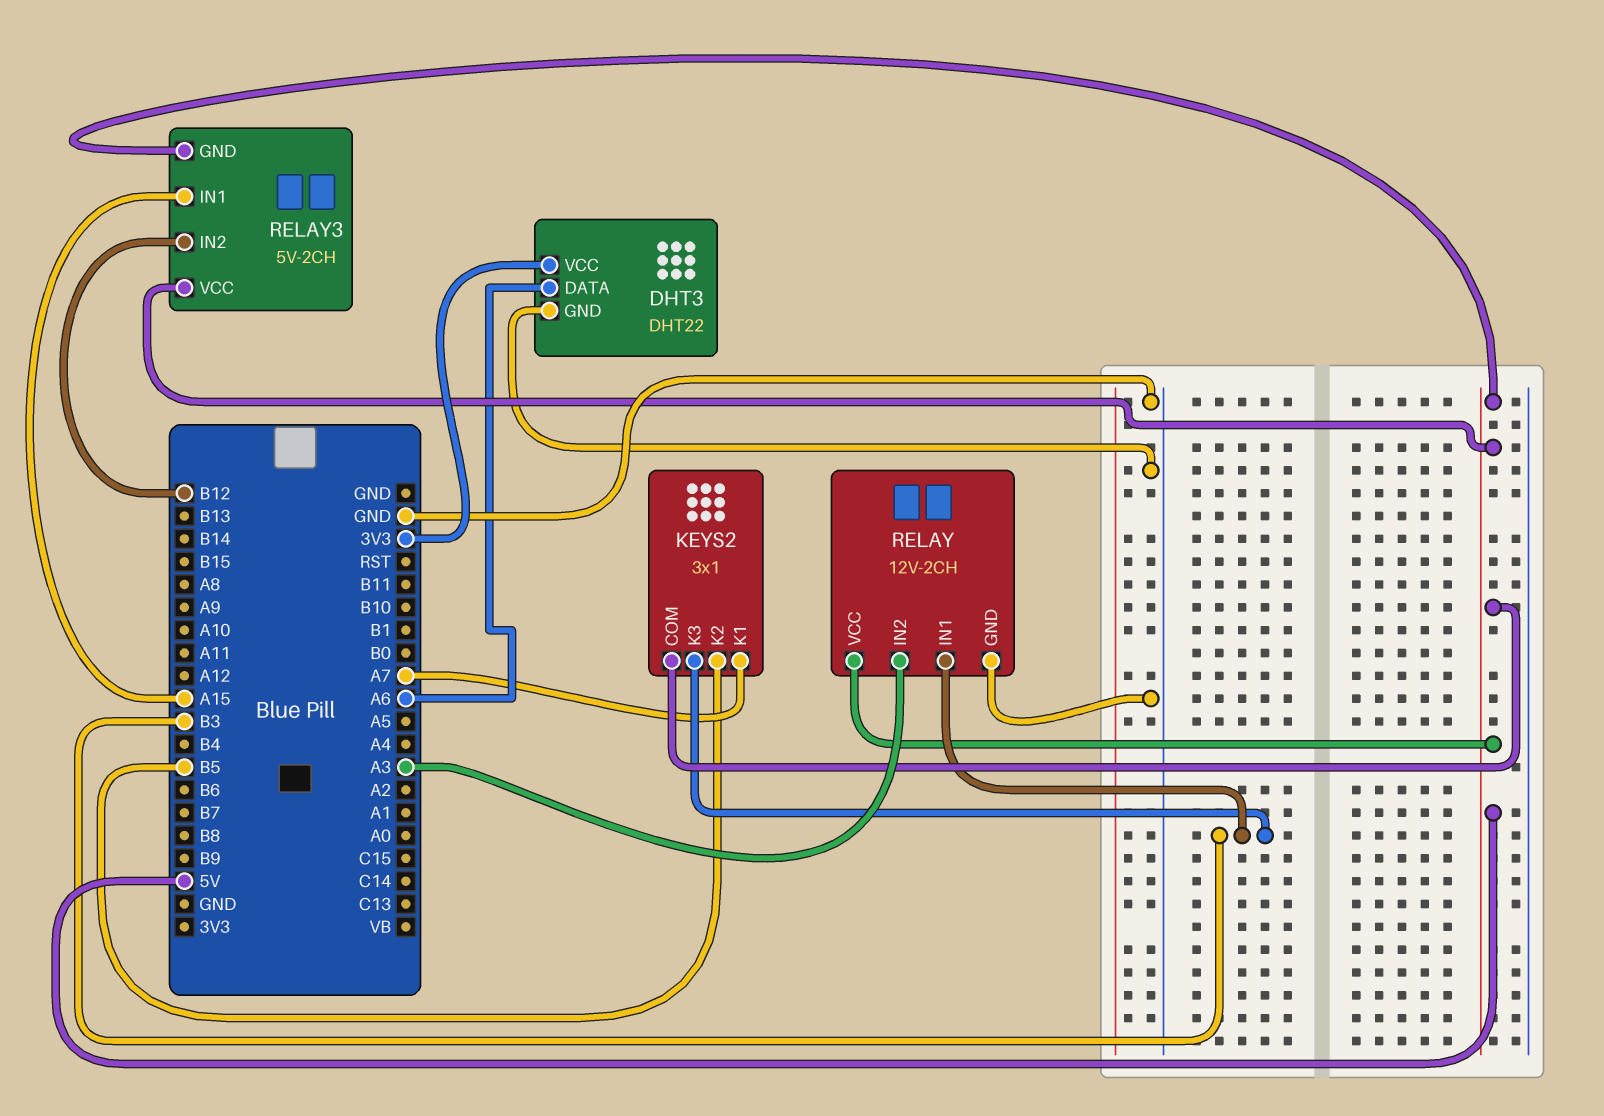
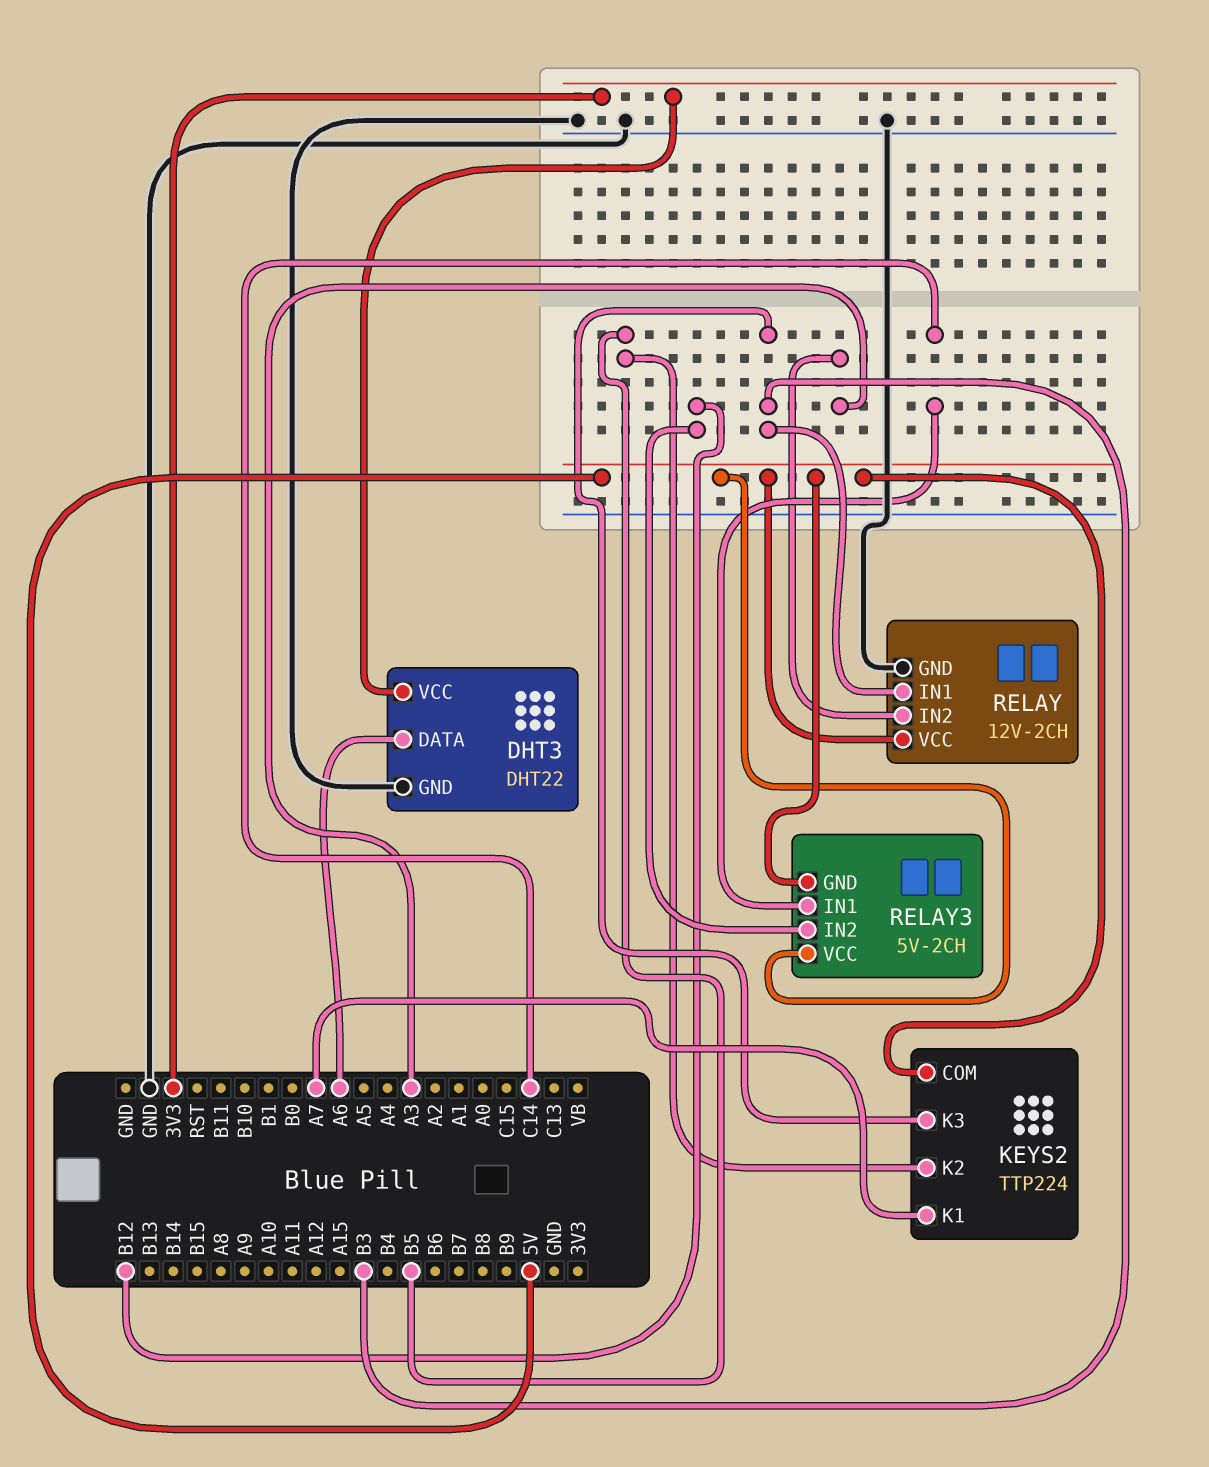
KEYS2: 3x1 -> TTP224
RELAY3 pin IN1: A15 -> C14

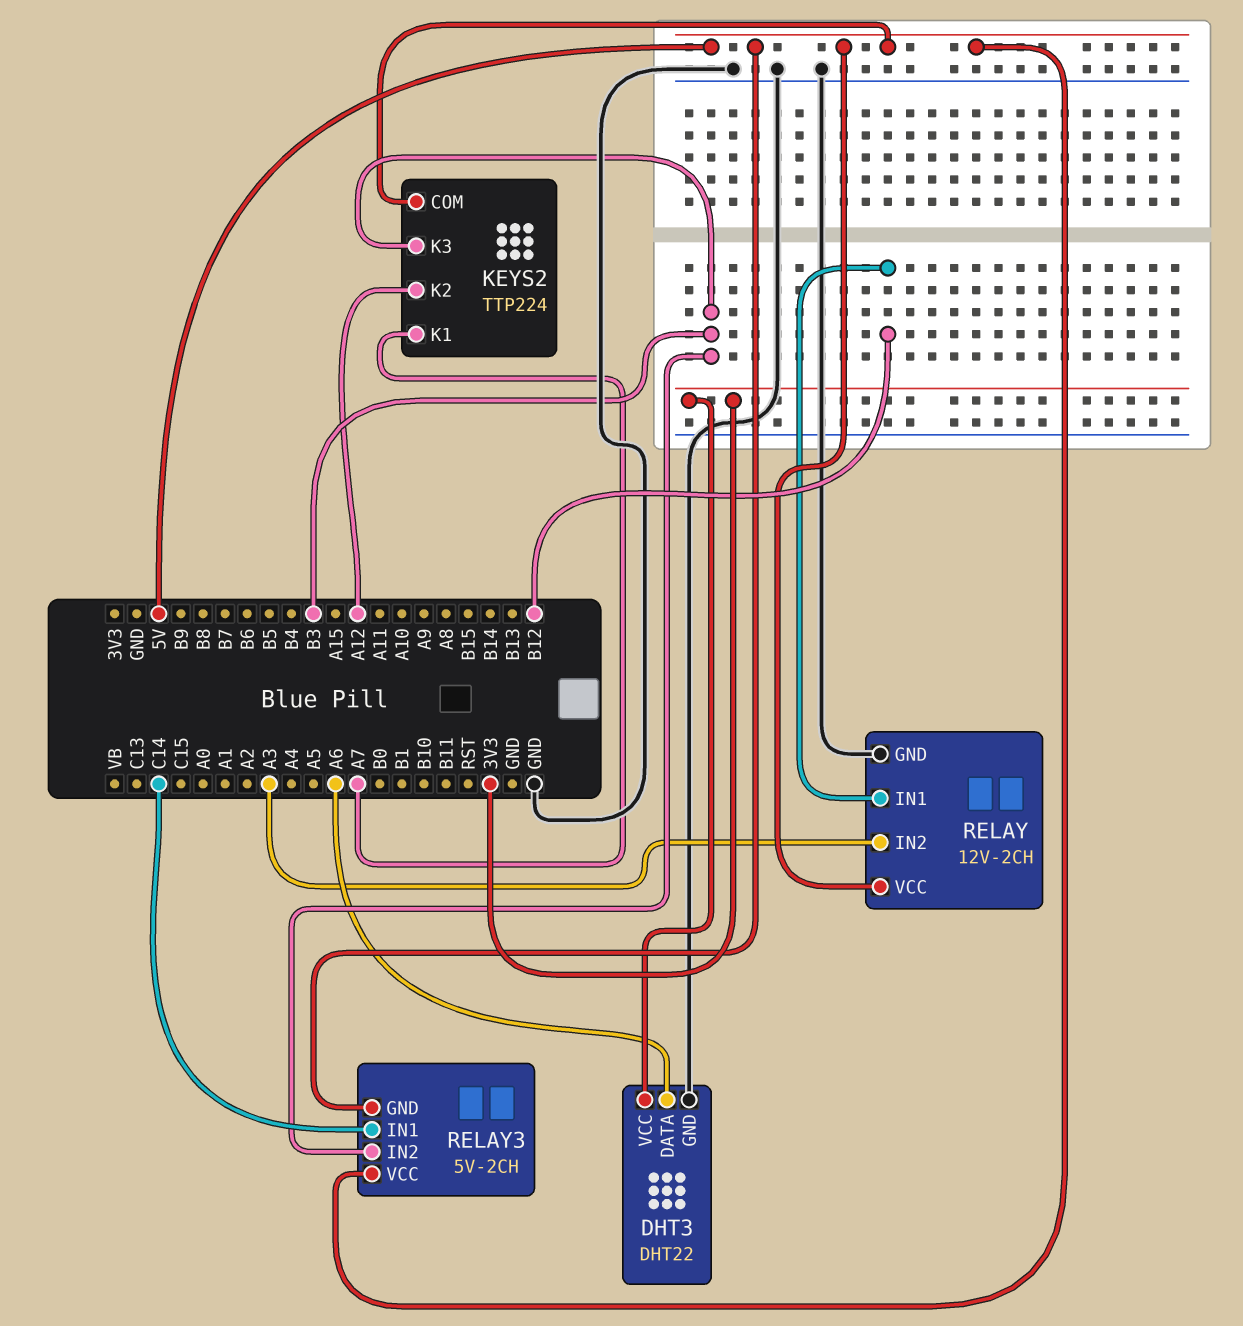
KEYS2 pin K2: B5 -> A12
RELAY pin IN1: B3 -> B12
RELAY3 pin IN2: B12 -> B3

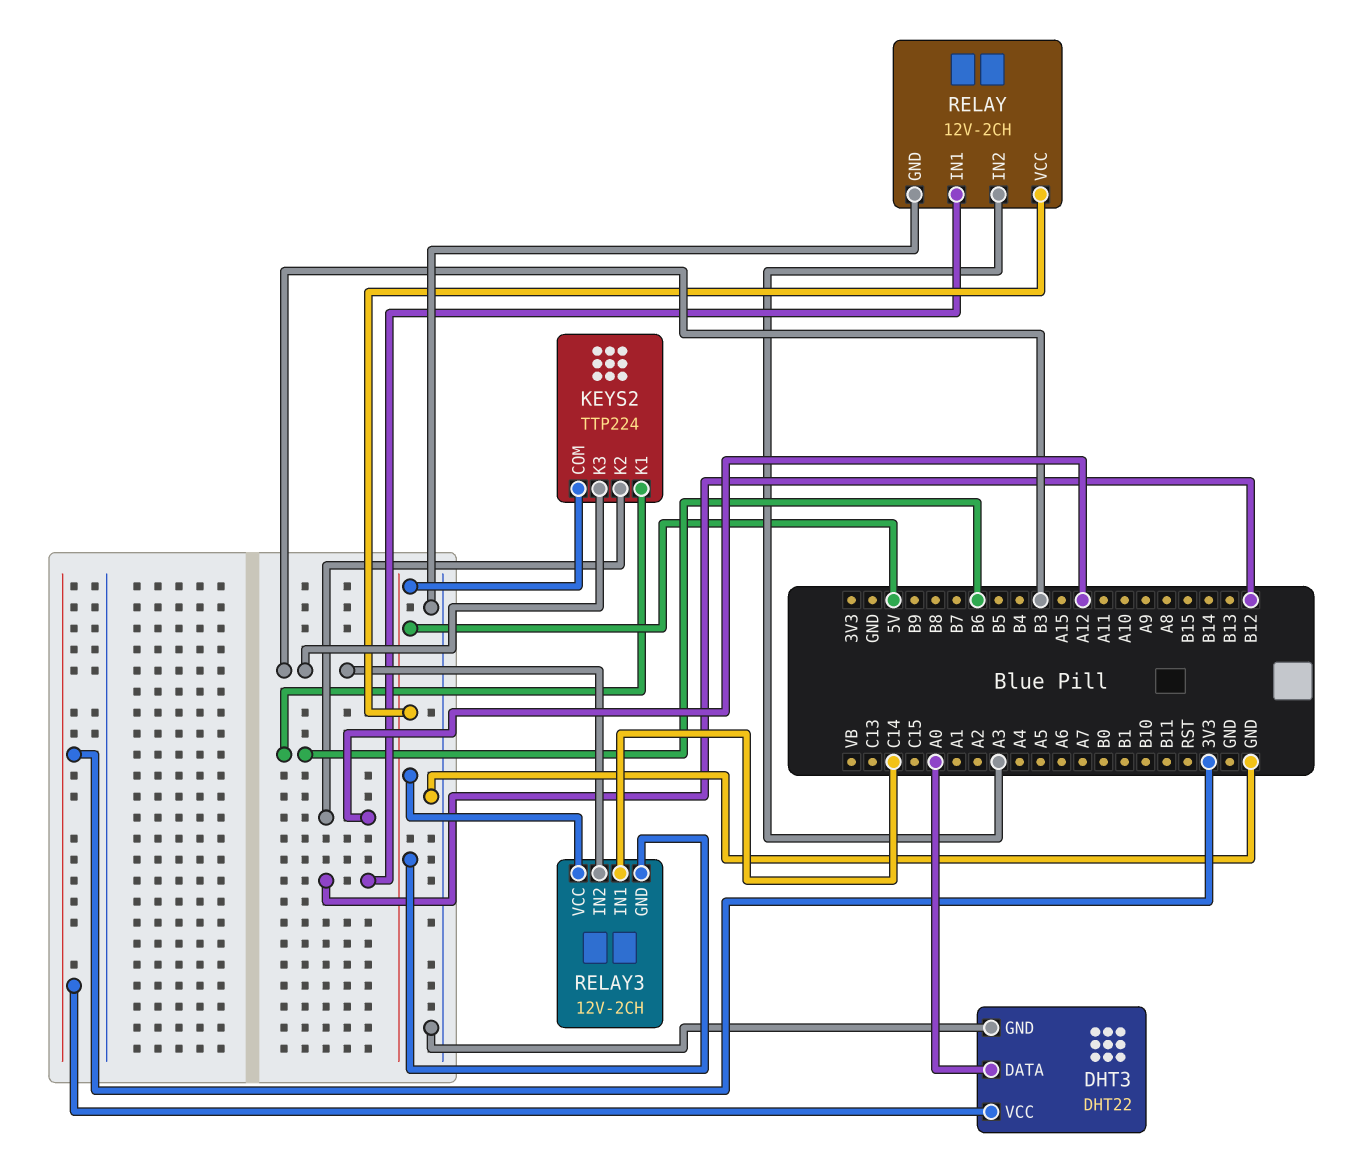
DHT3 pin DATA: A6 -> A0
KEYS2 pin K1: A7 -> B6
RELAY3: 5V-2CH -> 12V-2CH

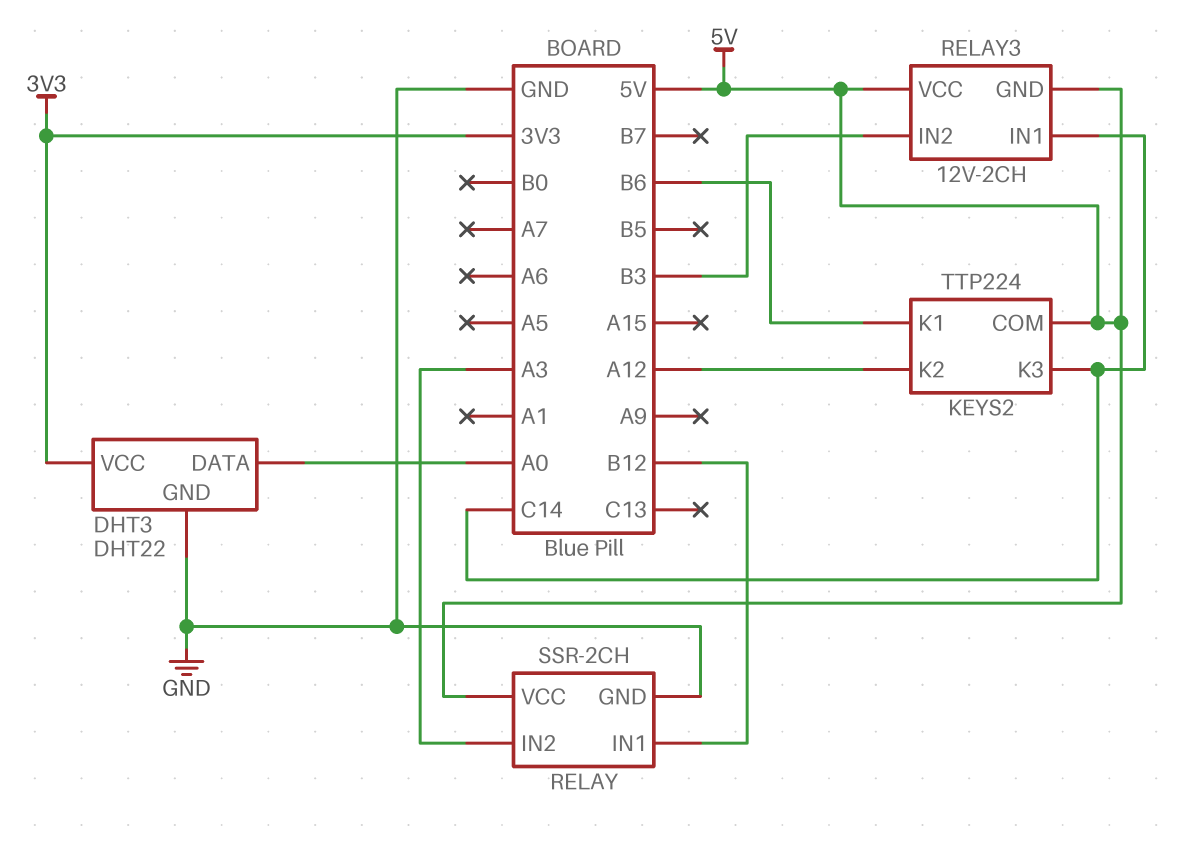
KEYS2 pin K3: B3 -> C14
RELAY: 12V-2CH -> SSR-2CH

